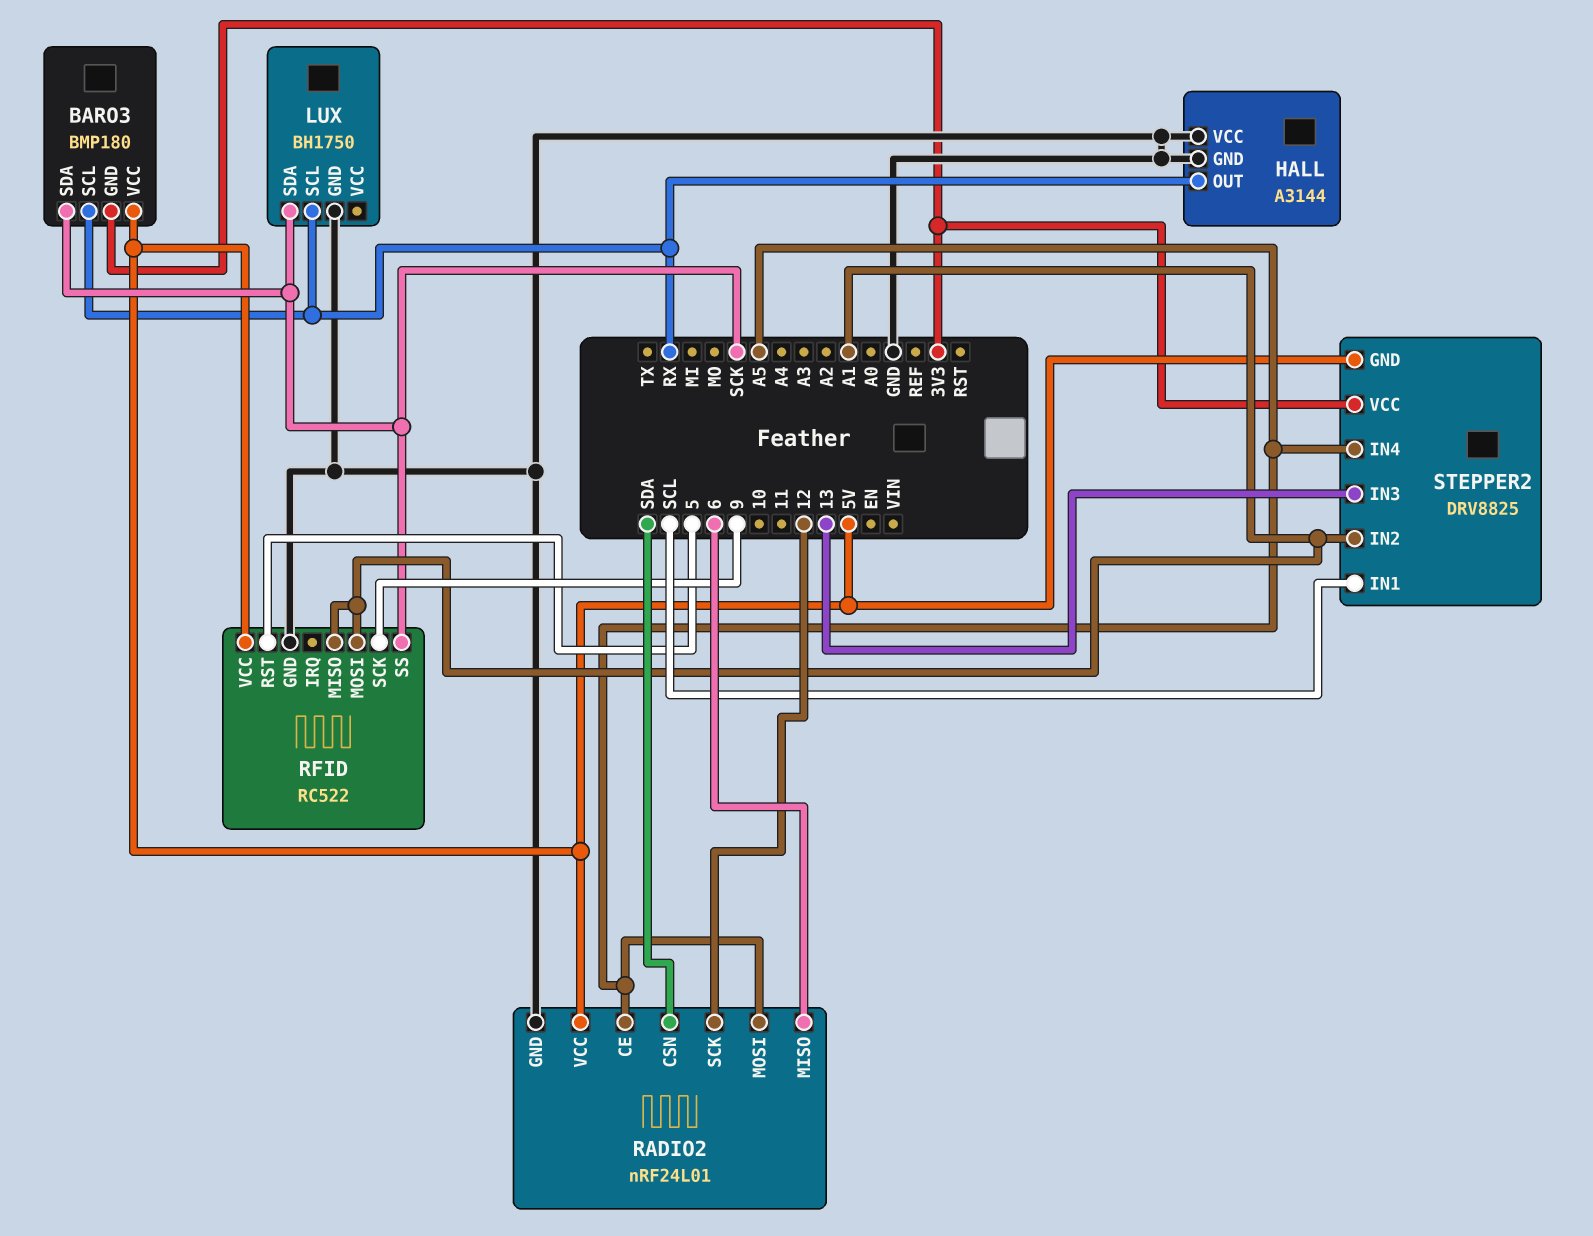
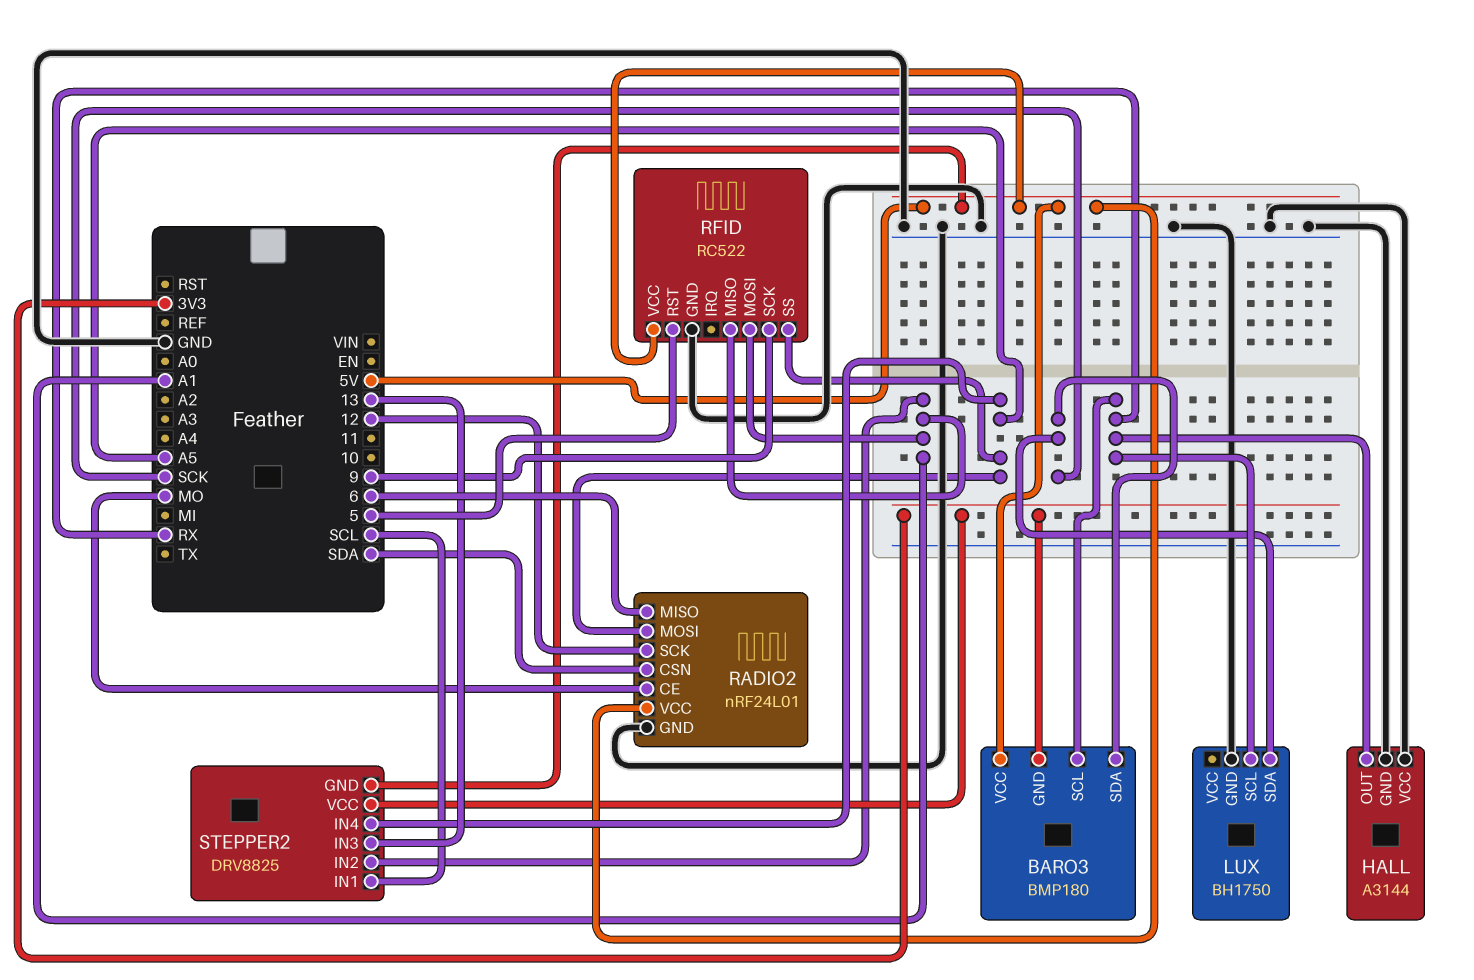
RADIO2 pin CE: A5 -> MO
RFID pin SS: SCK -> A5

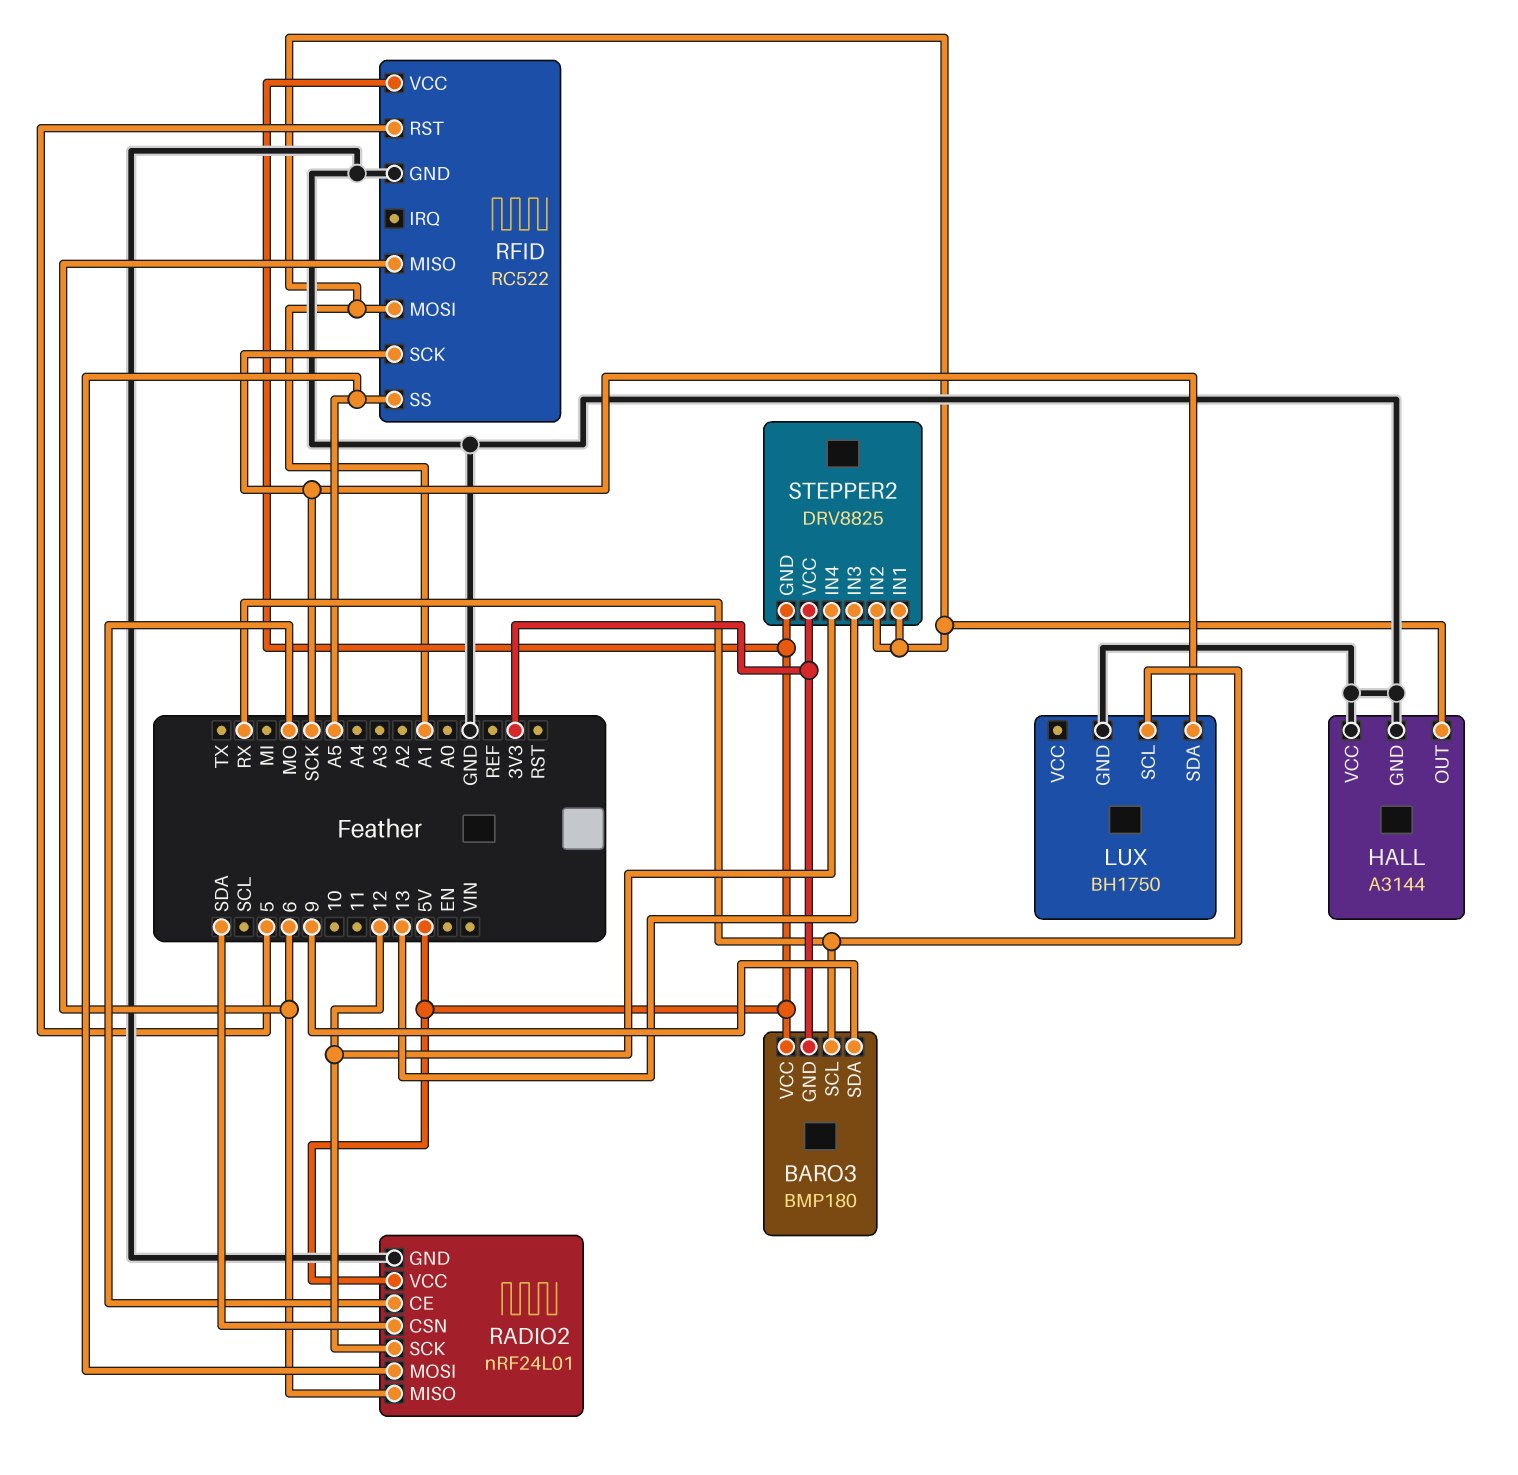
BARO3 pin SDA: SCK -> 9
HALL pin OUT: RX -> A1
RFID pin MISO: A1 -> 6
RFID pin SCK: 9 -> SCK
STEPPER2 pin IN1: SCL -> A1
STEPPER2 pin IN4: A5 -> 12

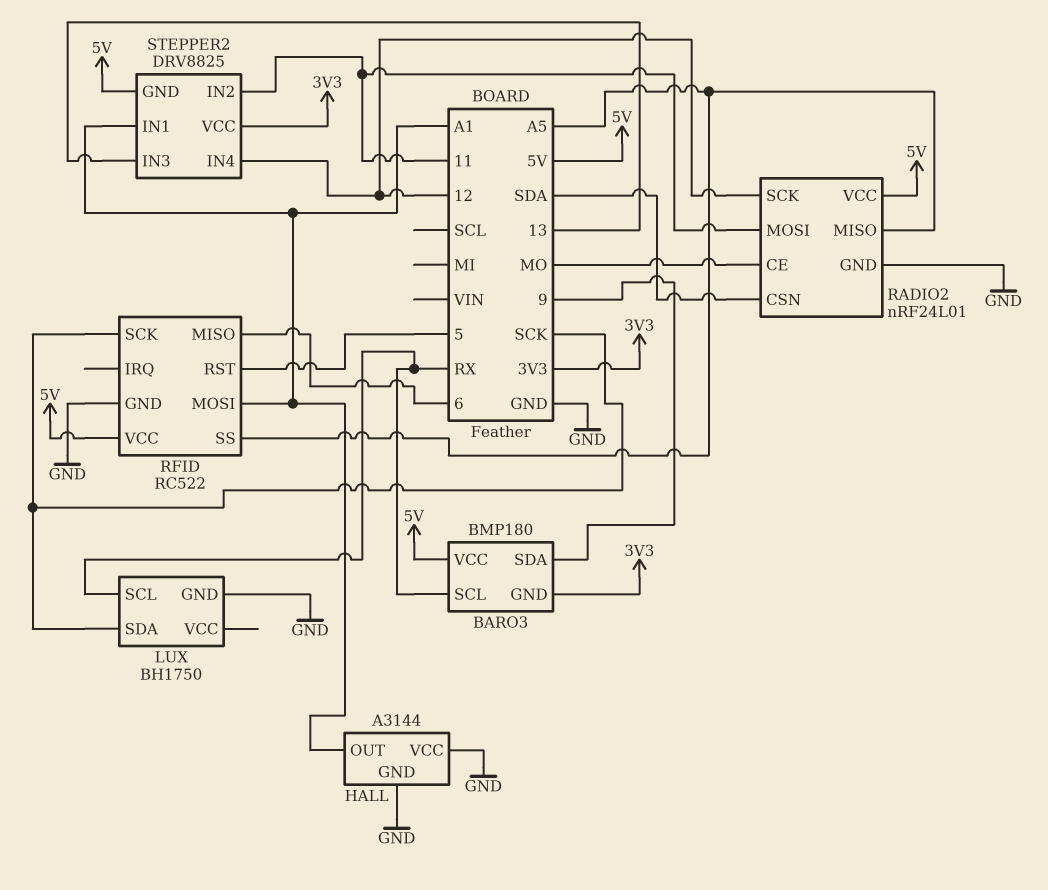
RADIO2 pin MISO: 6 -> A5
RADIO2 pin MOSI: A5 -> 11
STEPPER2 pin IN2: A1 -> 11

